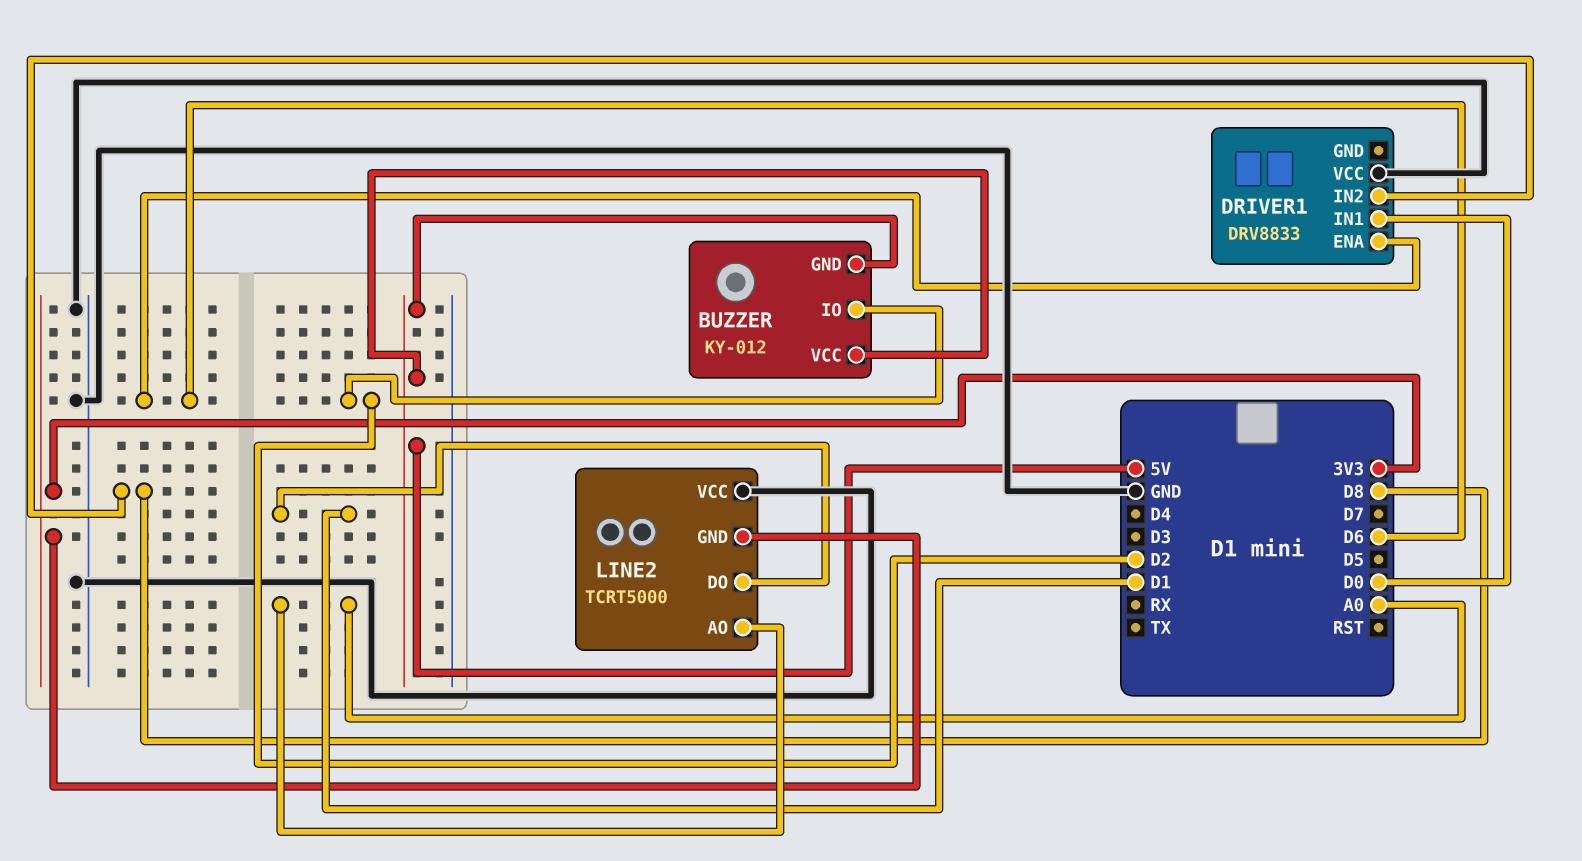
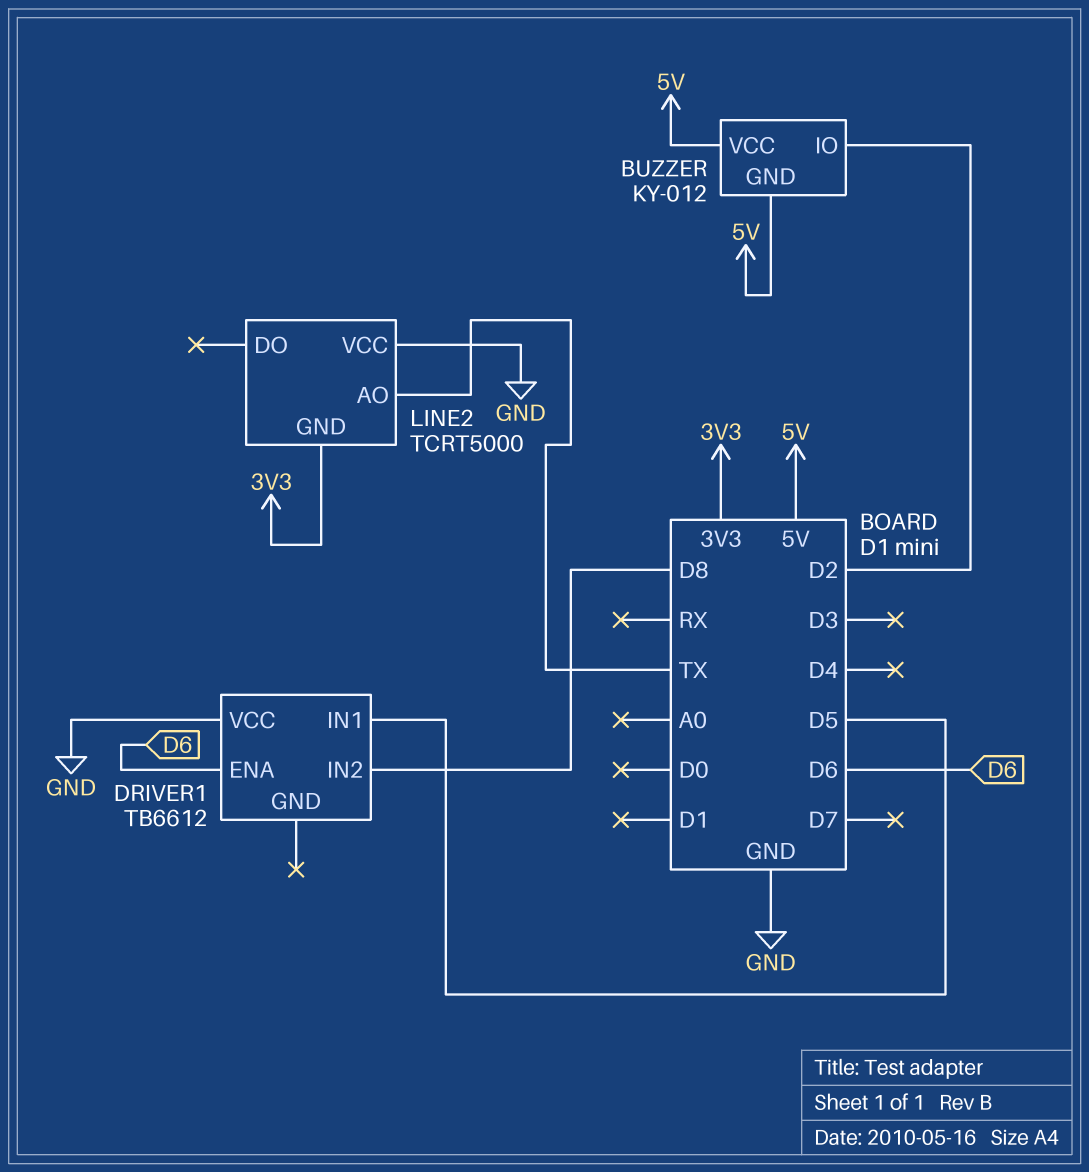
DRIVER1: DRV8833 -> TB6612
DRIVER1 pin IN1: D0 -> D5
LINE2 pin AO: A0 -> TX
LINE2 pin DO: D1 -> none

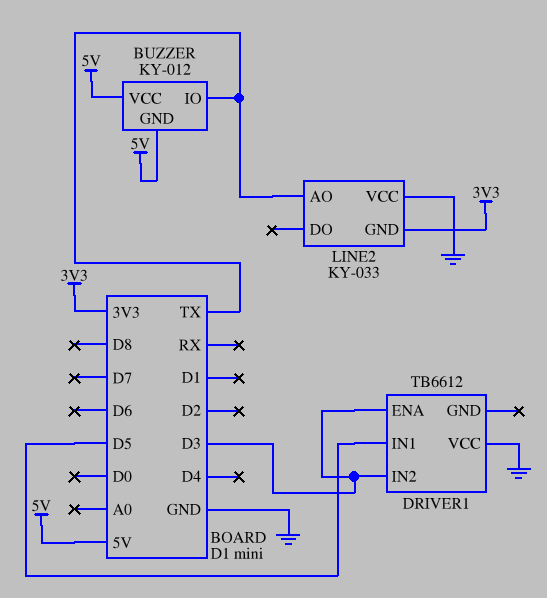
BUZZER pin IO: D2 -> TX
DRIVER1 pin ENA: D6 -> D3
DRIVER1 pin IN2: D8 -> D3
LINE2: TCRT5000 -> KY-033

